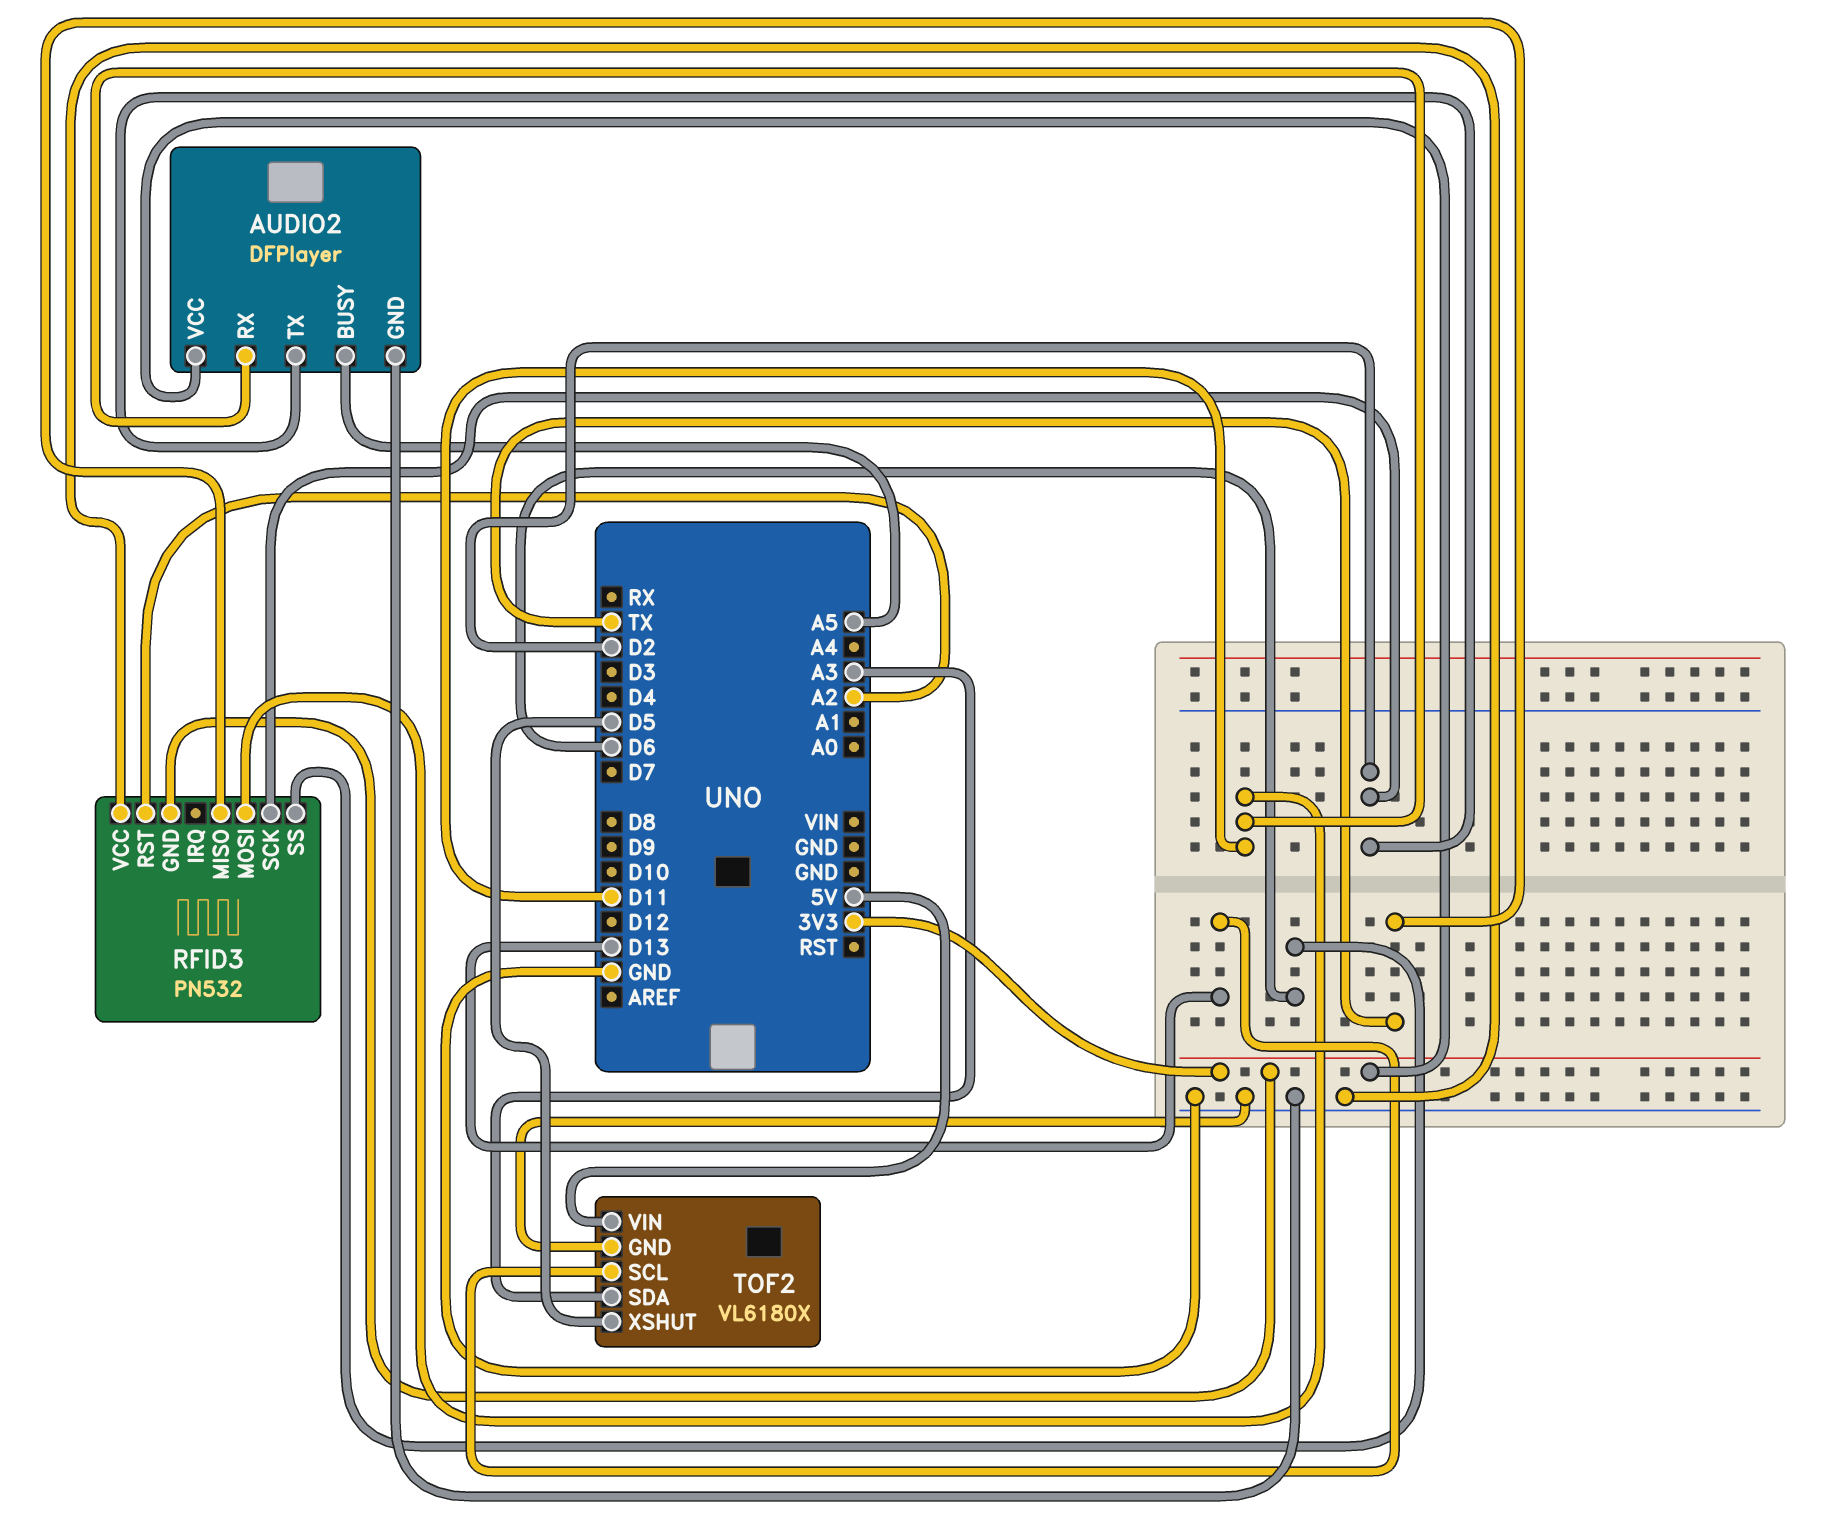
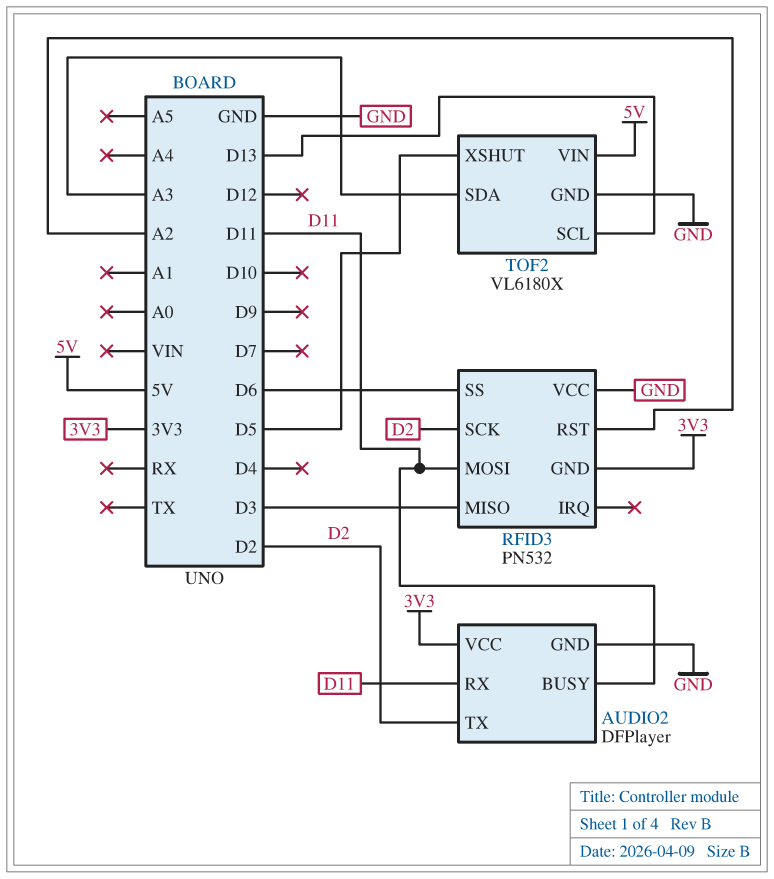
AUDIO2 pin BUSY: A5 -> D11
RFID3 pin MISO: TX -> D3

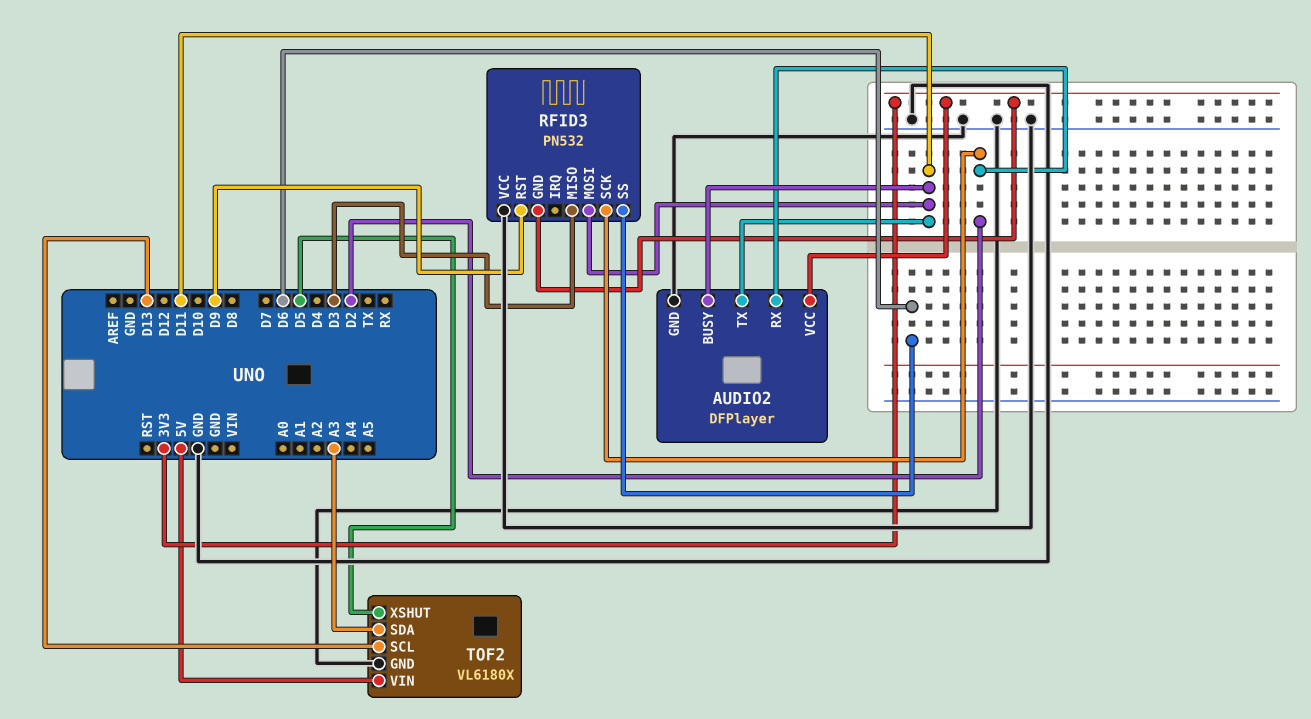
AUDIO2 pin RX: D11 -> D2
AUDIO2 pin TX: D2 -> D11
RFID3 pin RST: A2 -> D9

